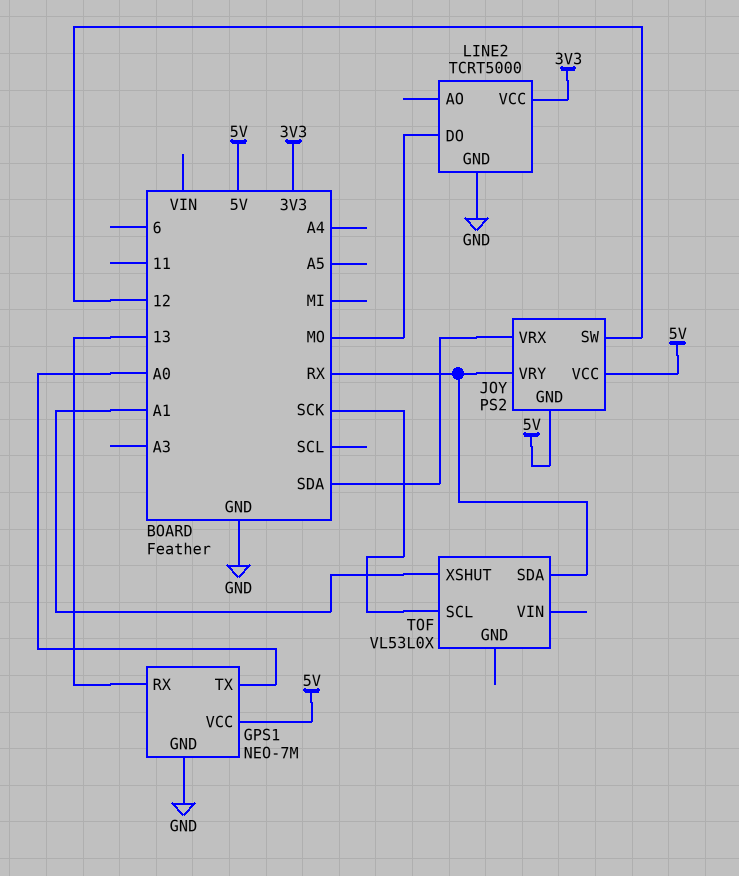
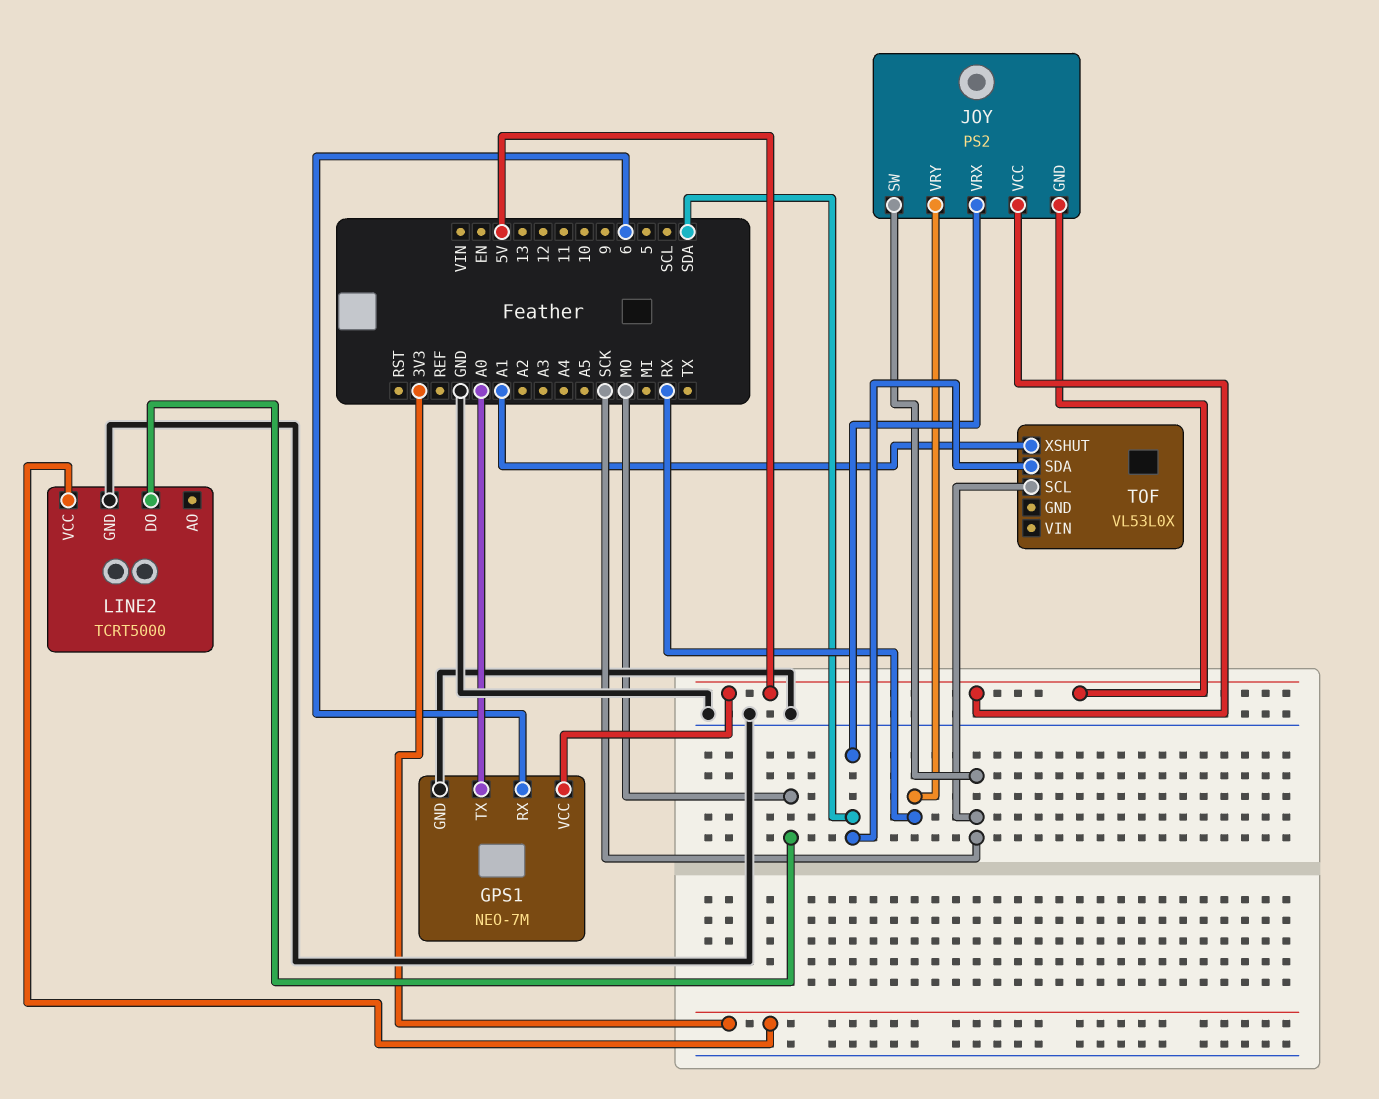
GPS1 pin RX: 13 -> 6
JOY pin SW: 12 -> SCK
TOF pin SDA: RX -> SDA

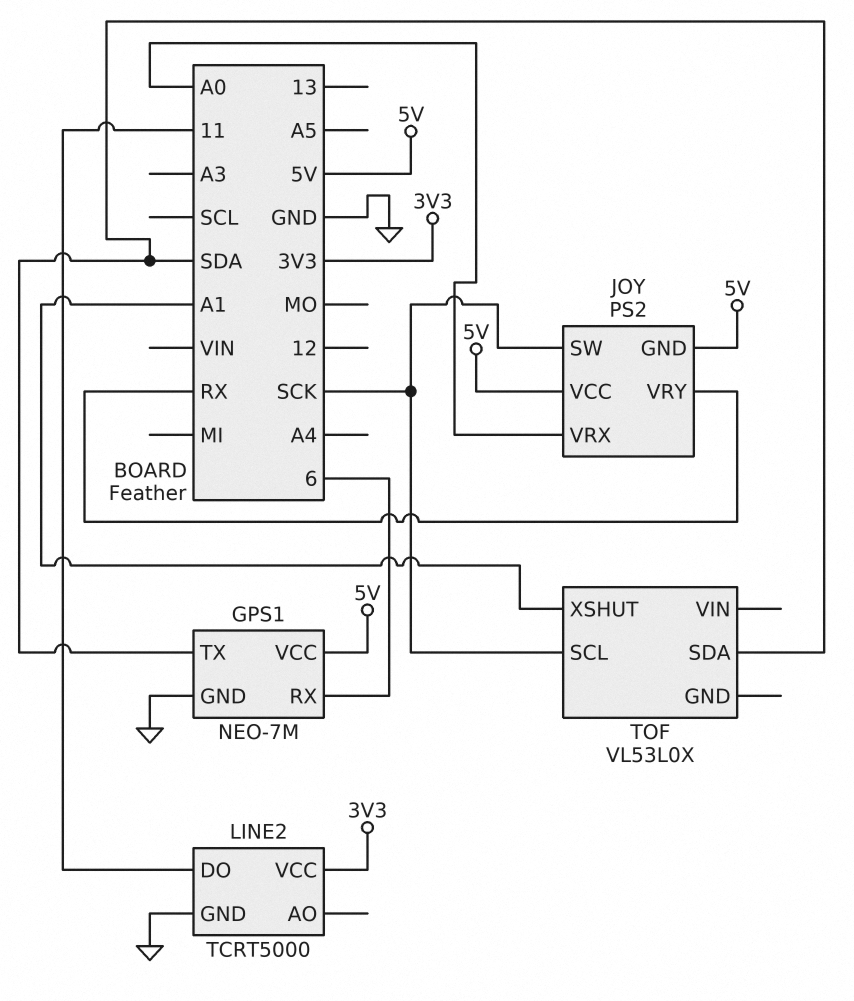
GPS1 pin TX: A0 -> SDA
JOY pin VRX: SDA -> A0
LINE2 pin DO: MO -> 11

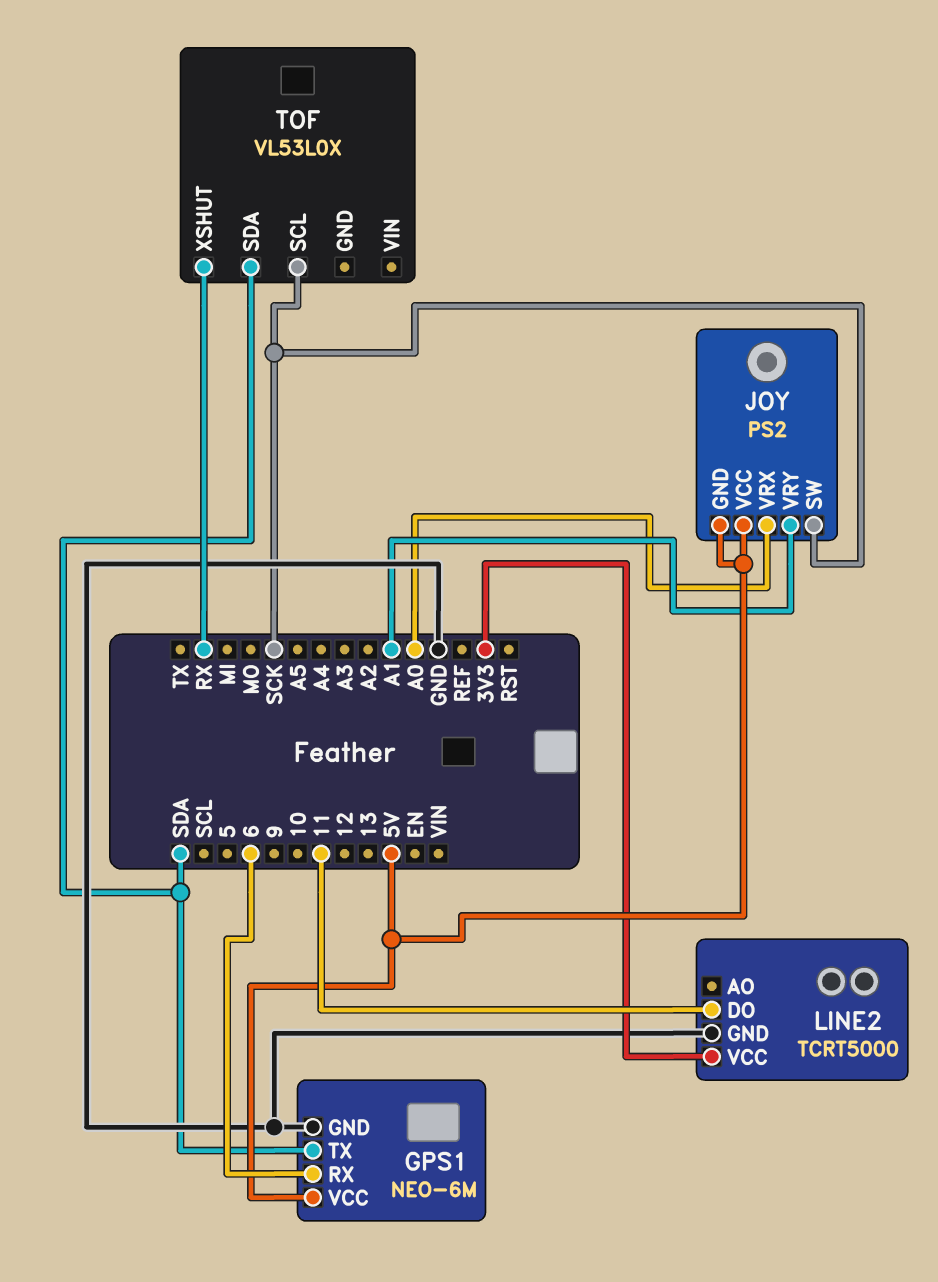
GPS1: NEO-7M -> NEO-6M
JOY pin VRY: RX -> A1
TOF pin XSHUT: A1 -> RX

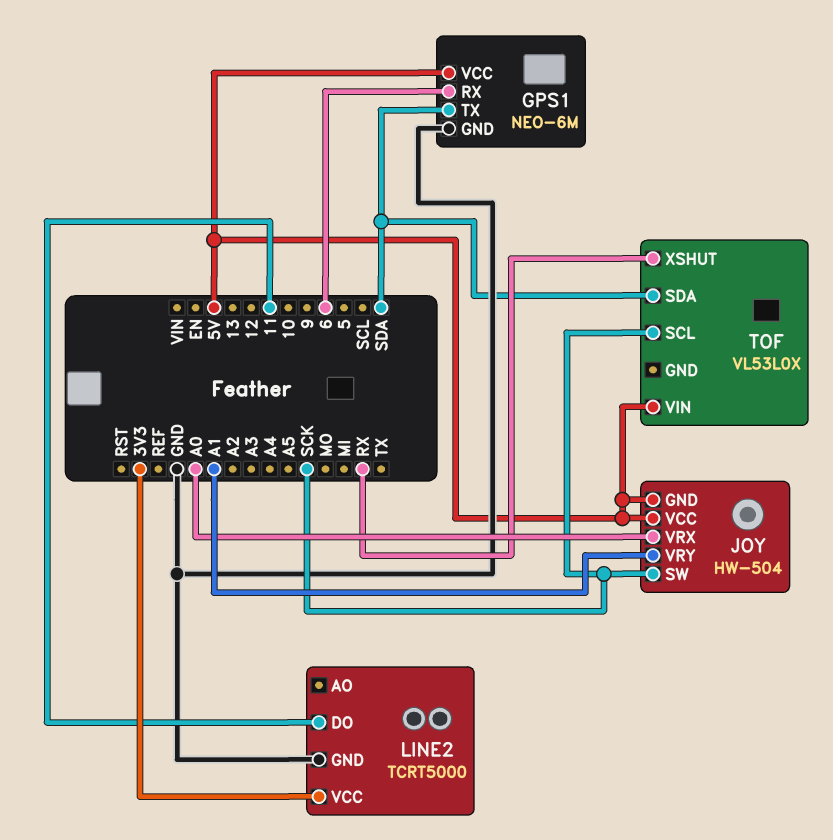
JOY: PS2 -> HW-504
TOF pin VIN: none -> 5V

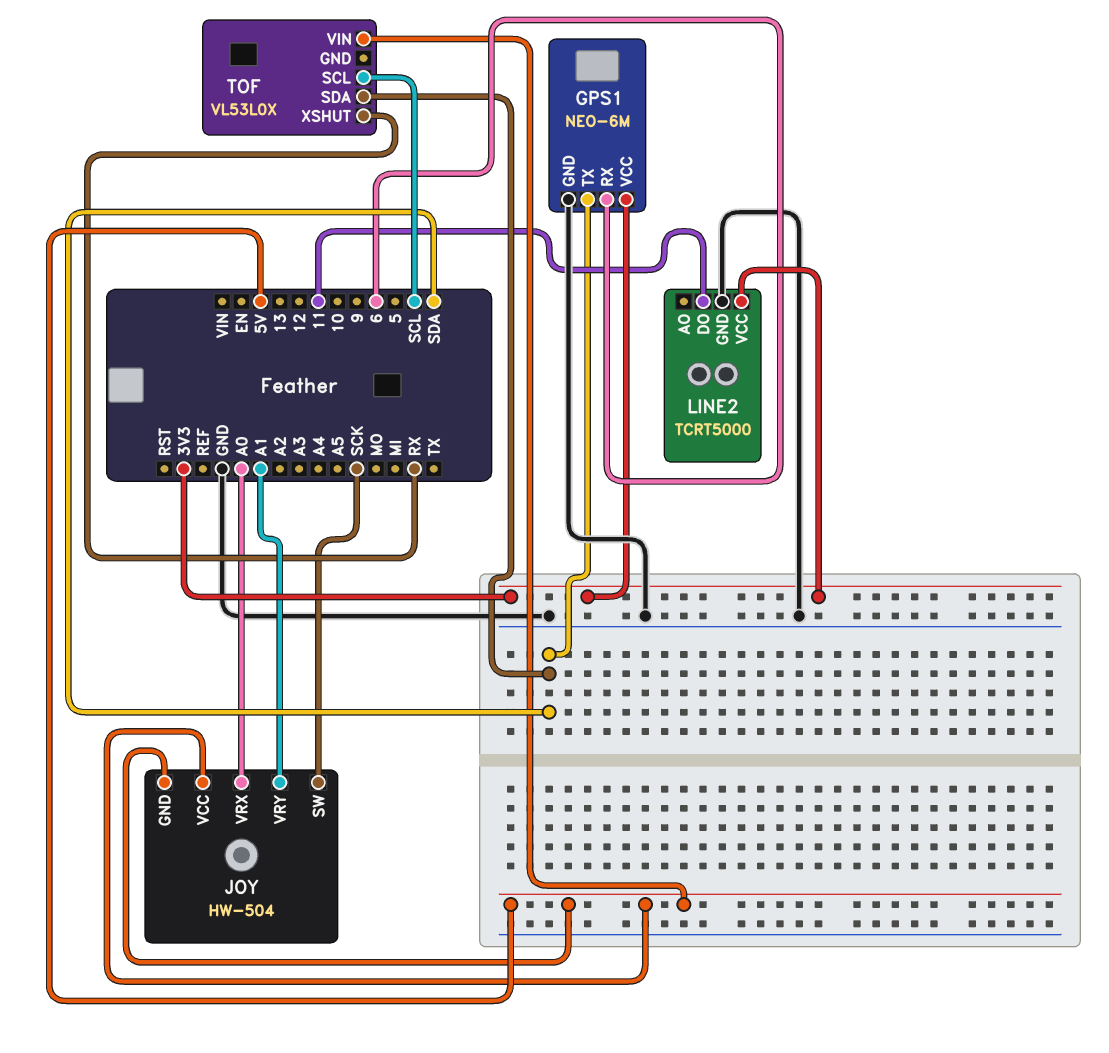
GPS1 pin VCC: 5V -> 3V3
TOF pin SCL: SCK -> SCL

